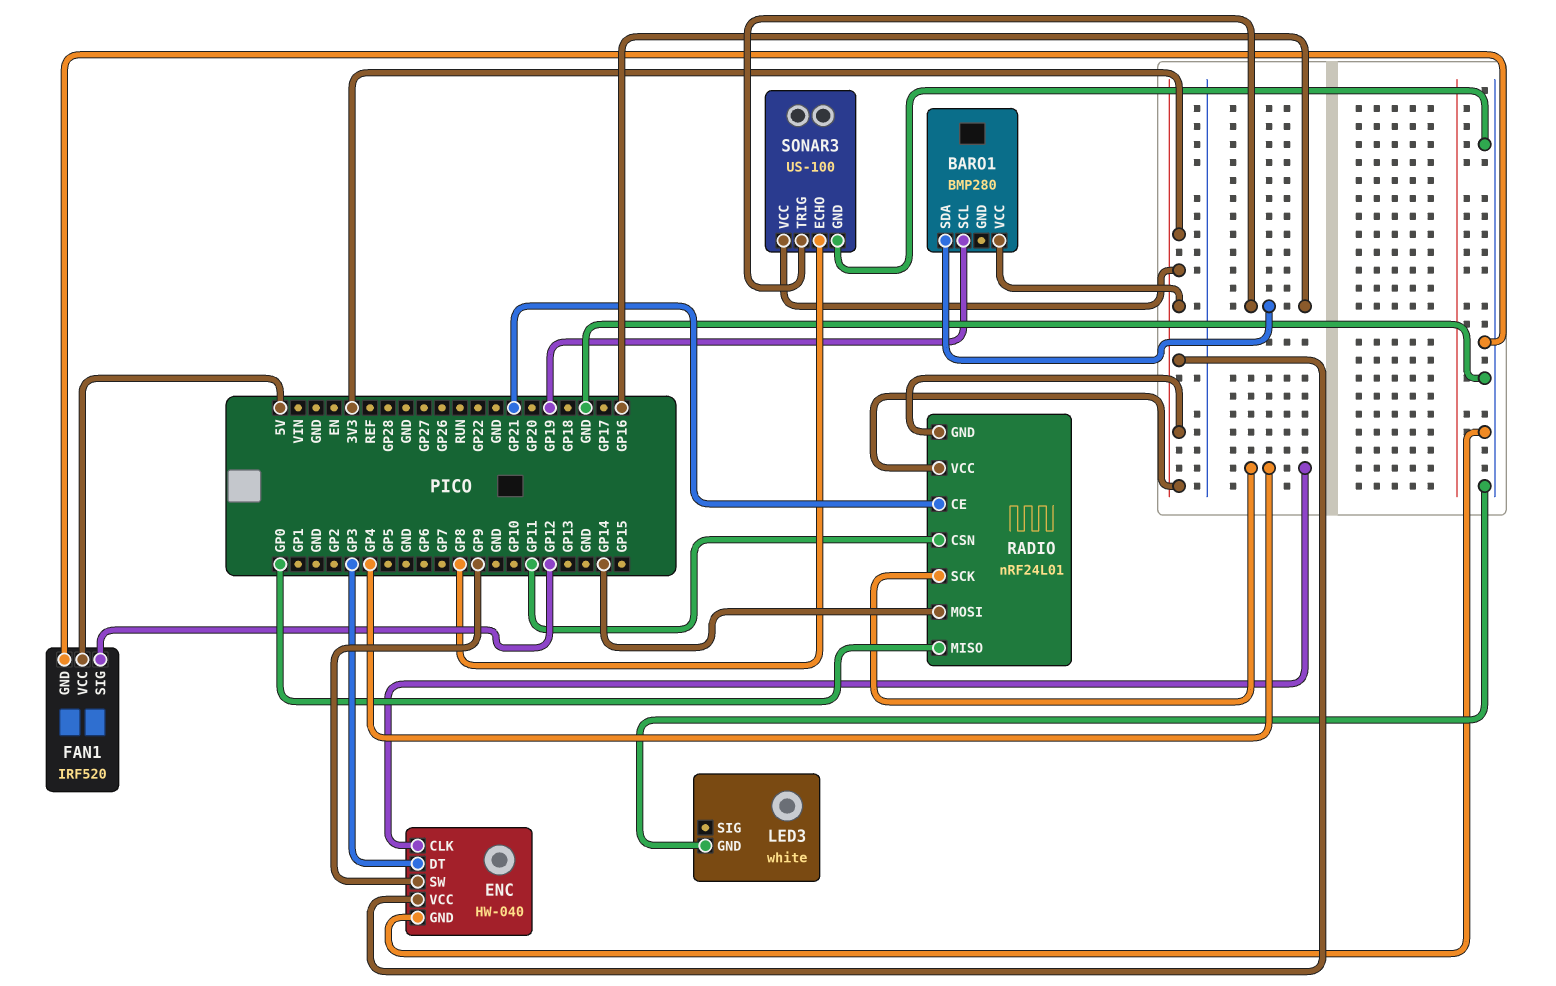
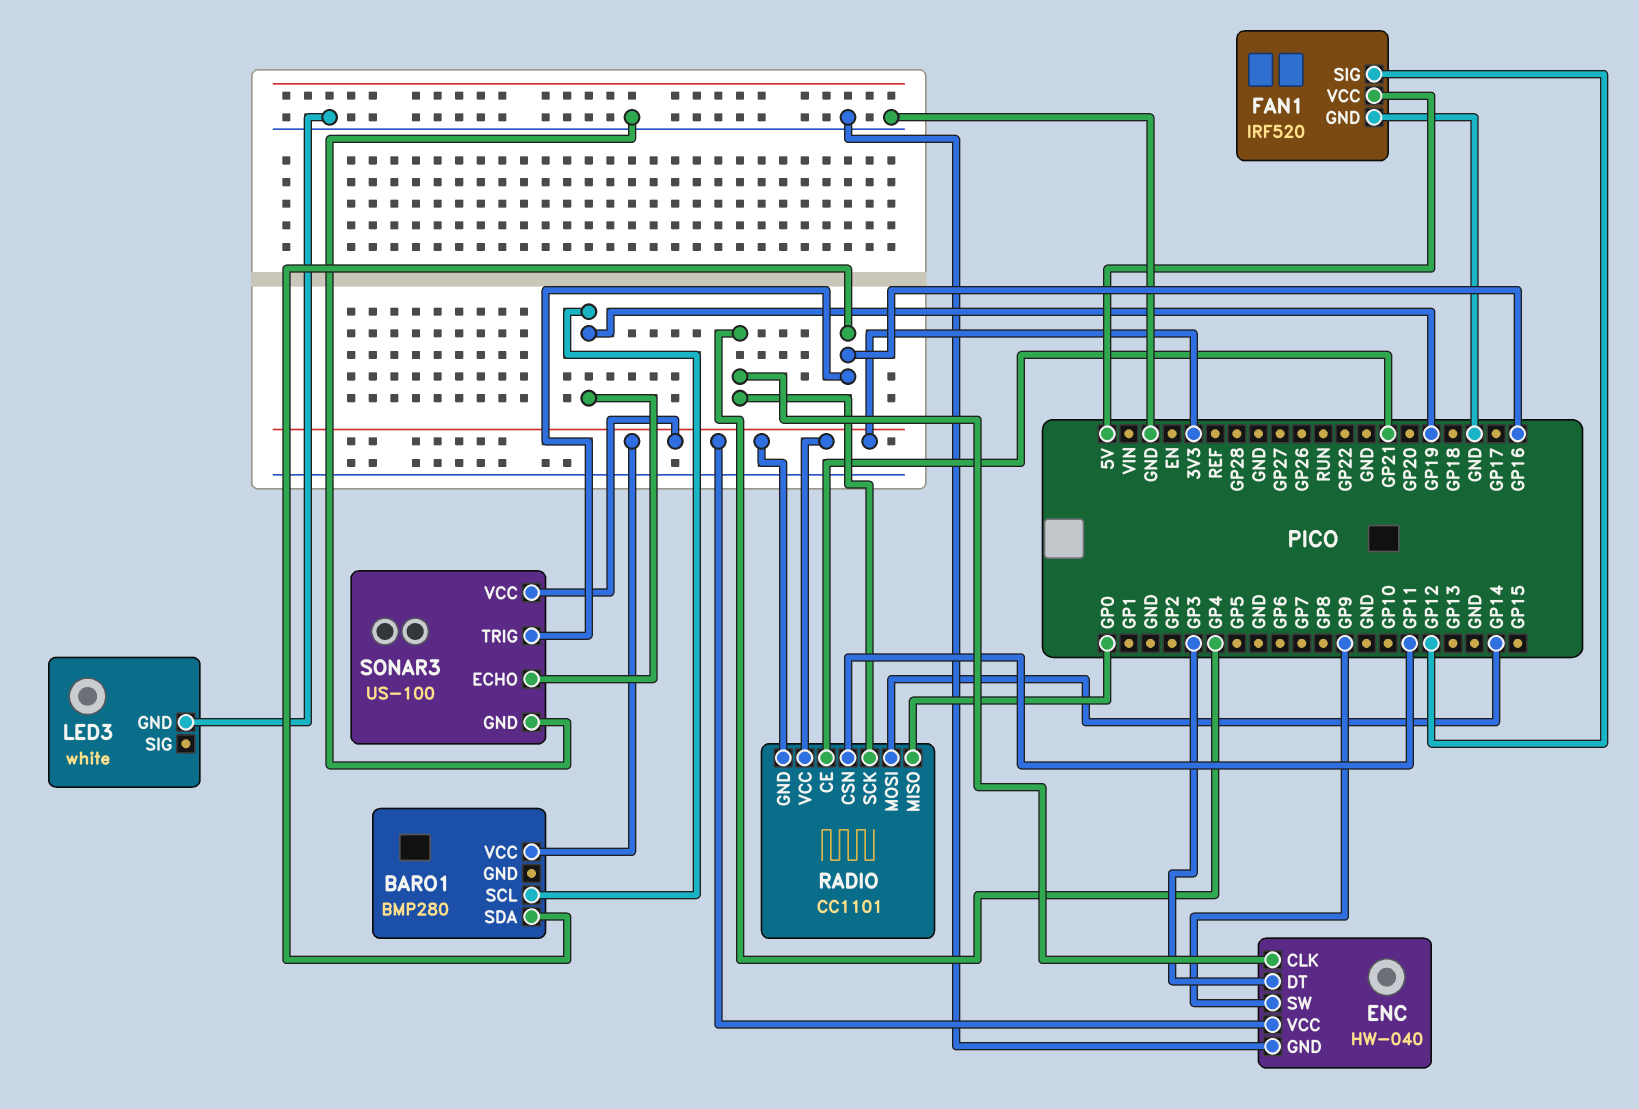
RADIO: nRF24L01 -> CC1101
SONAR3 pin ECHO: GP8 -> GP19

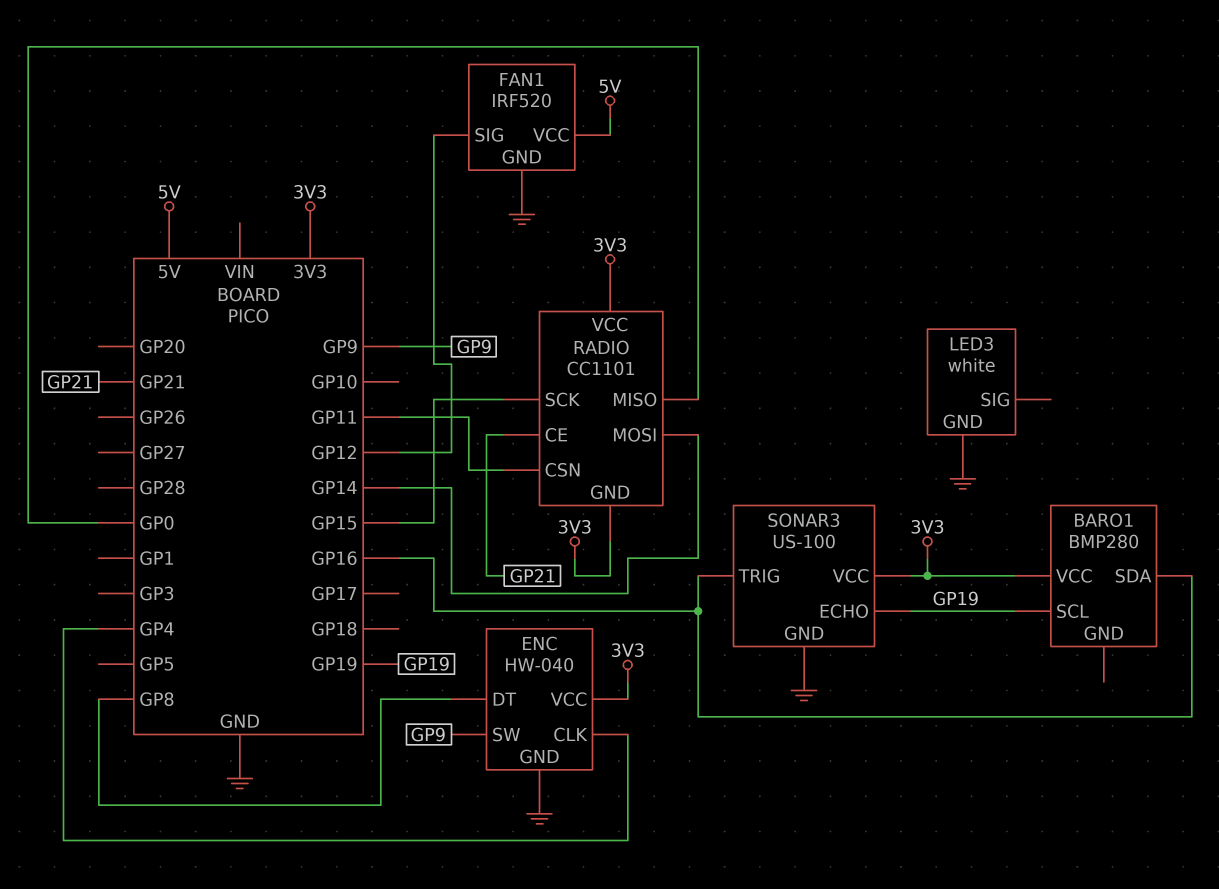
ENC pin DT: GP3 -> GP8
RADIO pin SCK: GP4 -> GP15

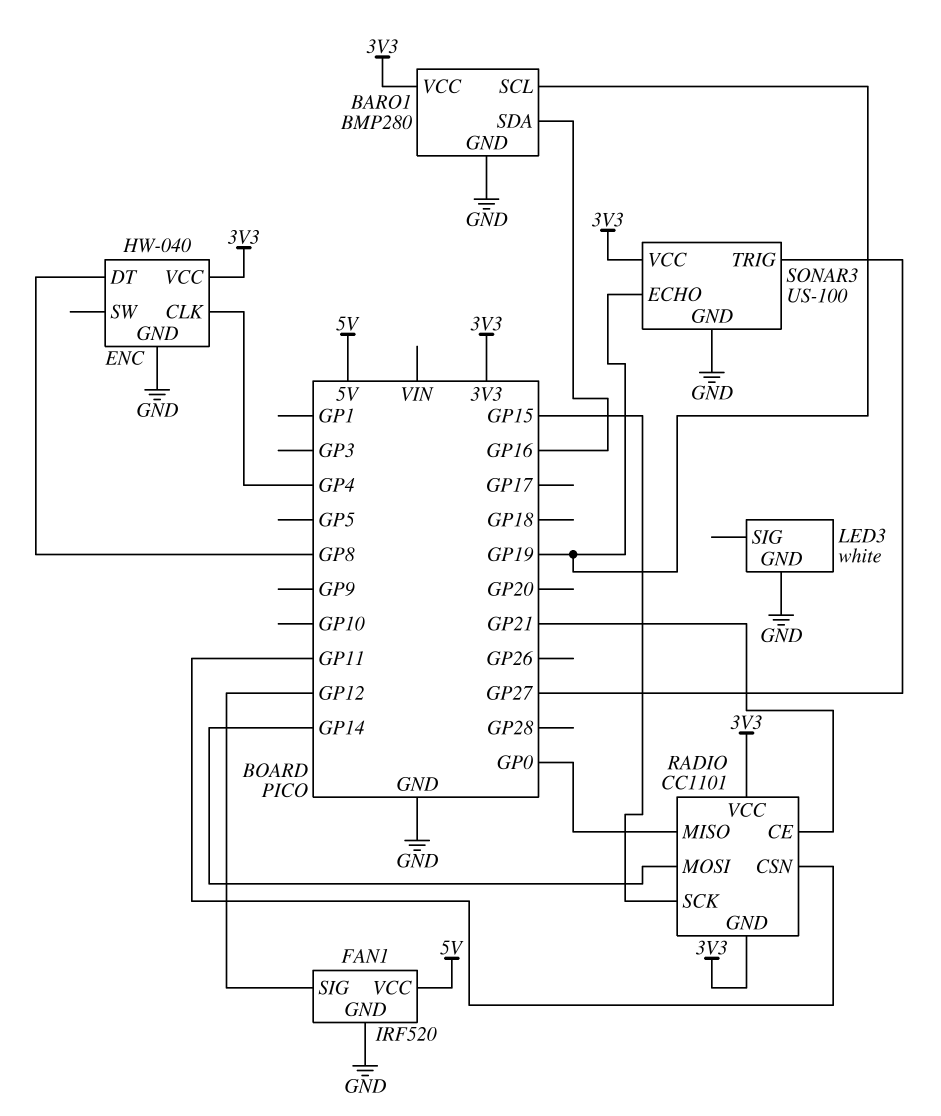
BARO1 pin GND: none -> GND
ENC pin SW: GP9 -> none
SONAR3 pin TRIG: GP16 -> GP27

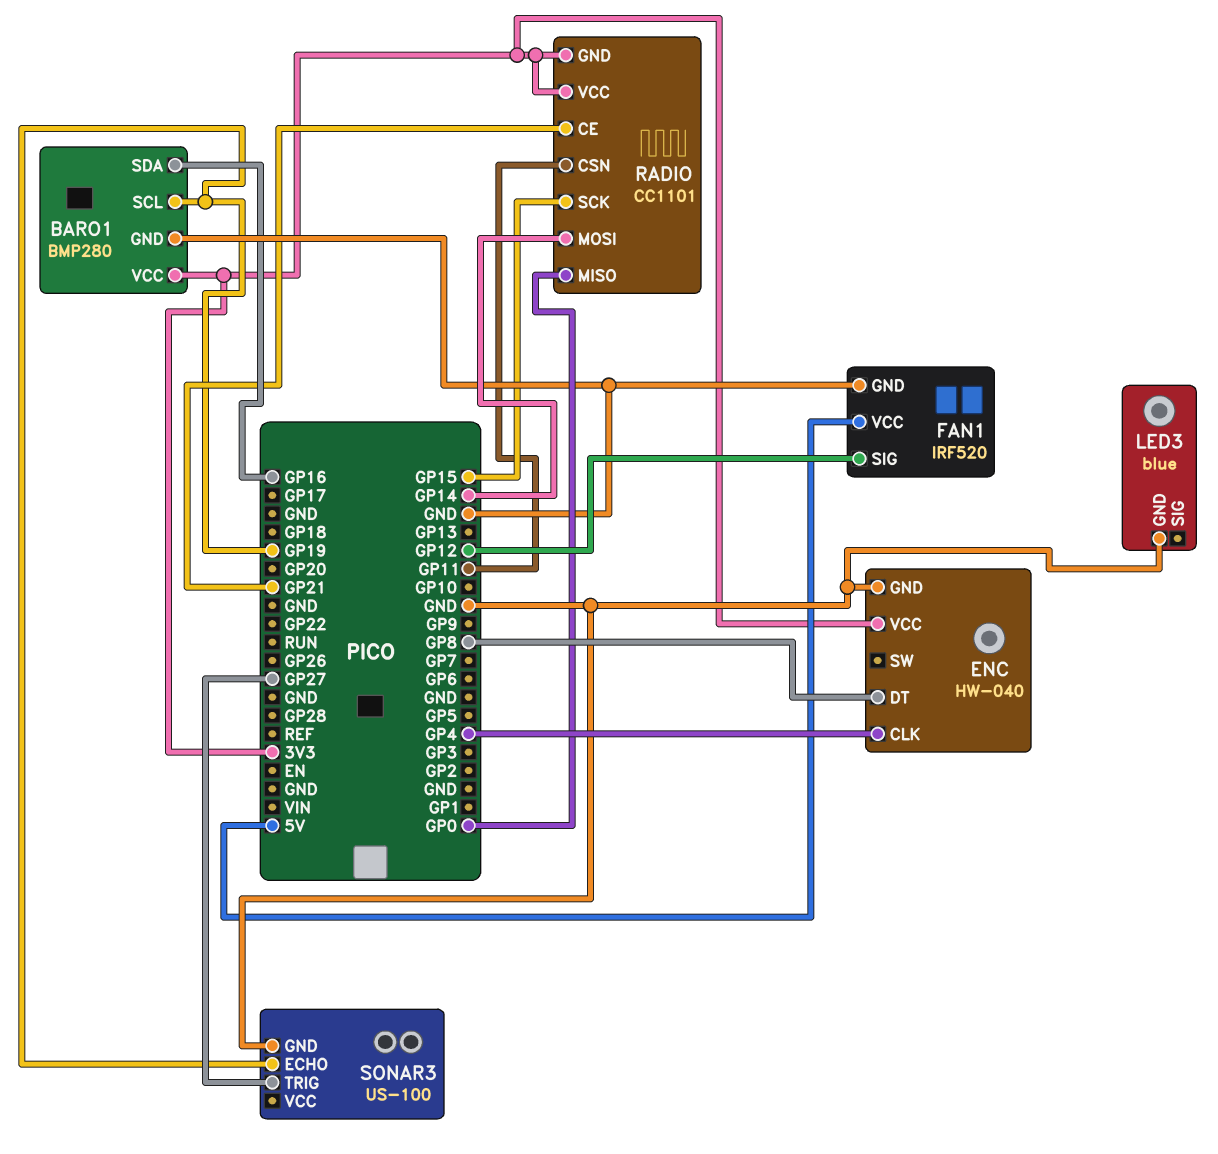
LED3: white -> blue
SONAR3 pin VCC: 3V3 -> none

